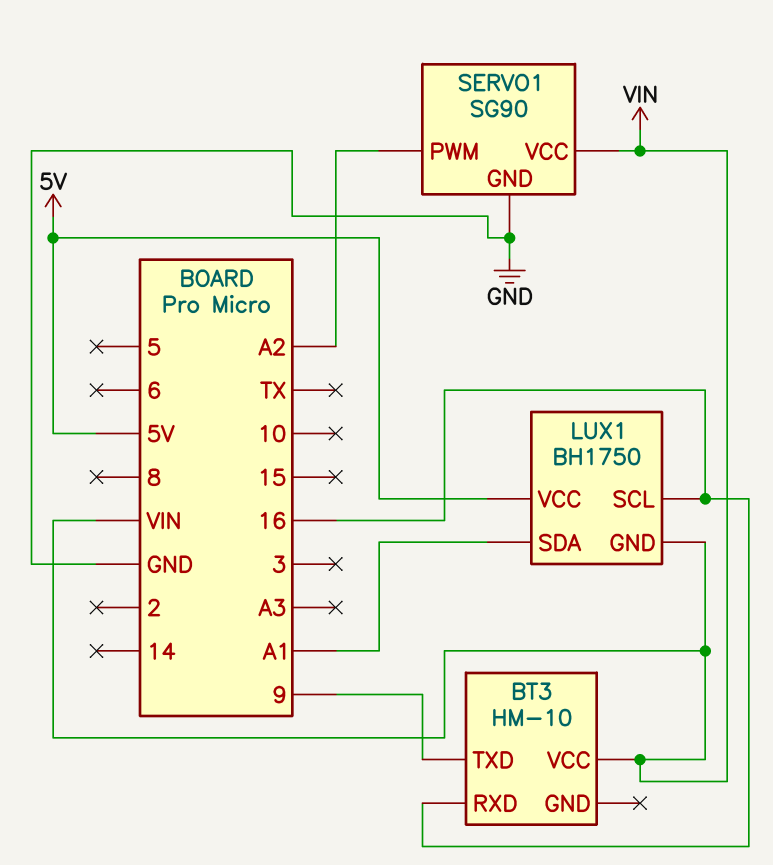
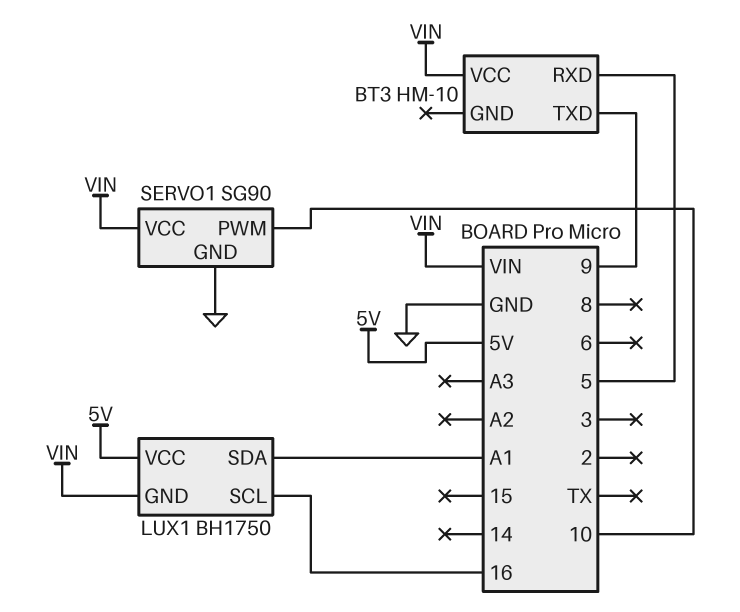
BT3 pin RXD: 16 -> 5
SERVO1 pin PWM: A2 -> 10

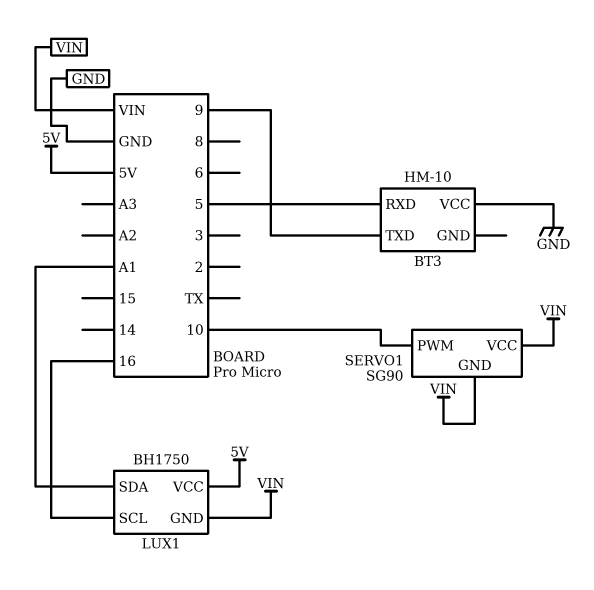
BT3 pin VCC: VIN -> GND
SERVO1 pin GND: GND -> VIN

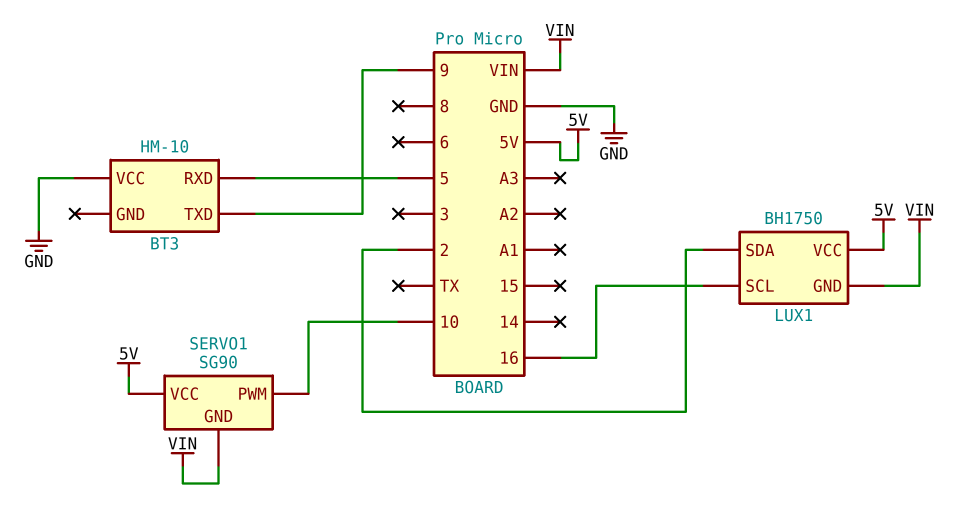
LUX1 pin SDA: A1 -> 2
SERVO1 pin VCC: VIN -> 5V

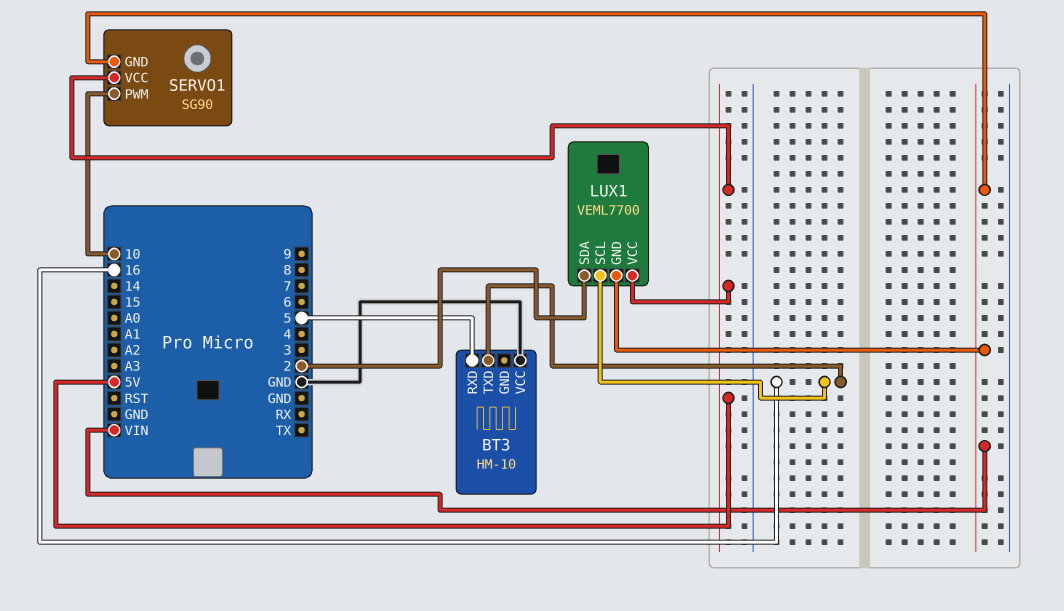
BT3 pin TXD: 9 -> 16
LUX1: BH1750 -> VEML7700

